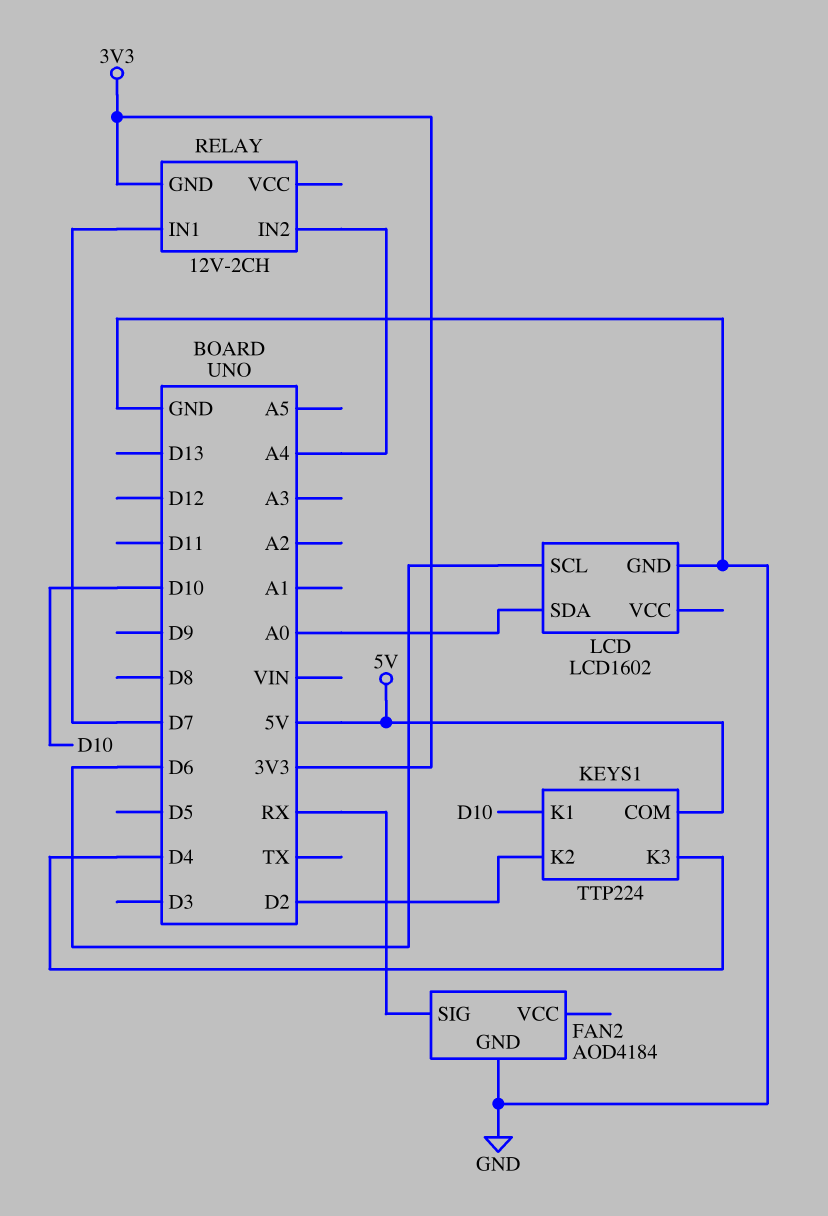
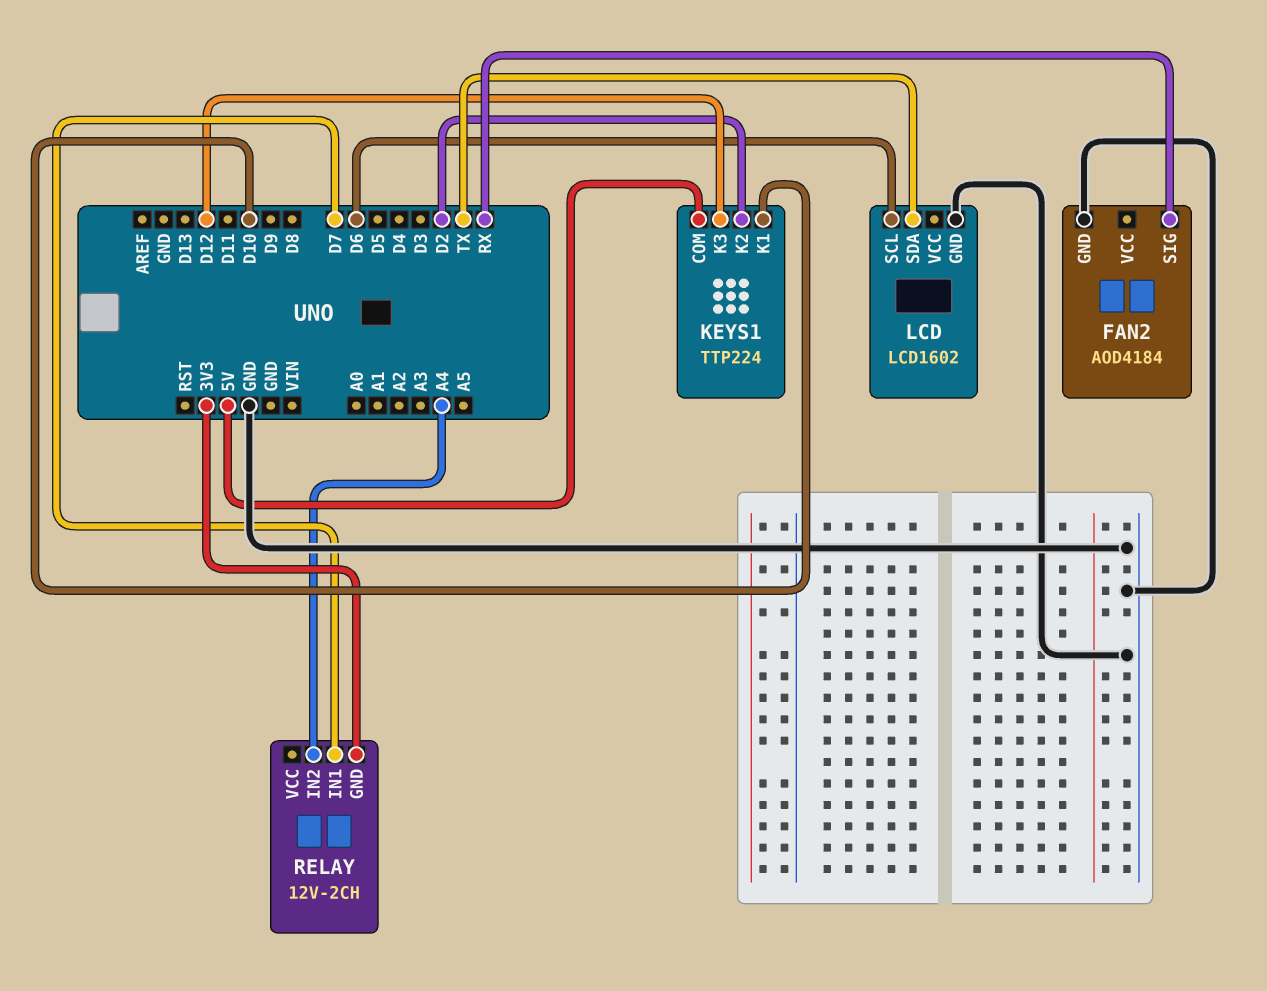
KEYS1 pin K3: D4 -> D12
LCD pin SDA: A0 -> TX

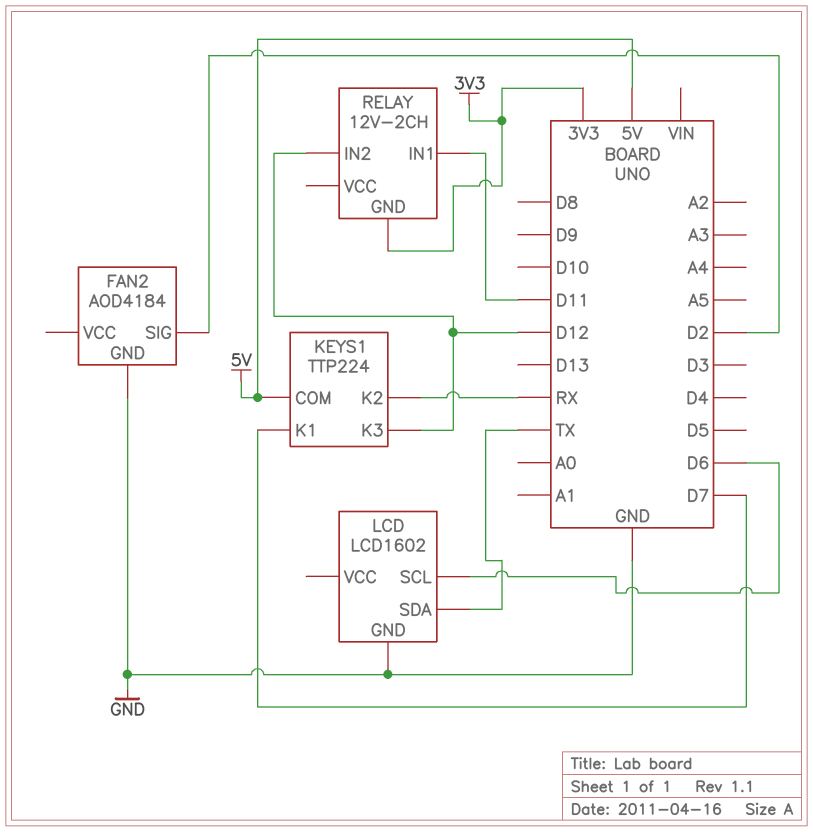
FAN2 pin SIG: RX -> D2
KEYS1 pin K1: D10 -> D7
KEYS1 pin K2: D2 -> RX
RELAY pin IN1: D7 -> D11
RELAY pin IN2: A4 -> D12

